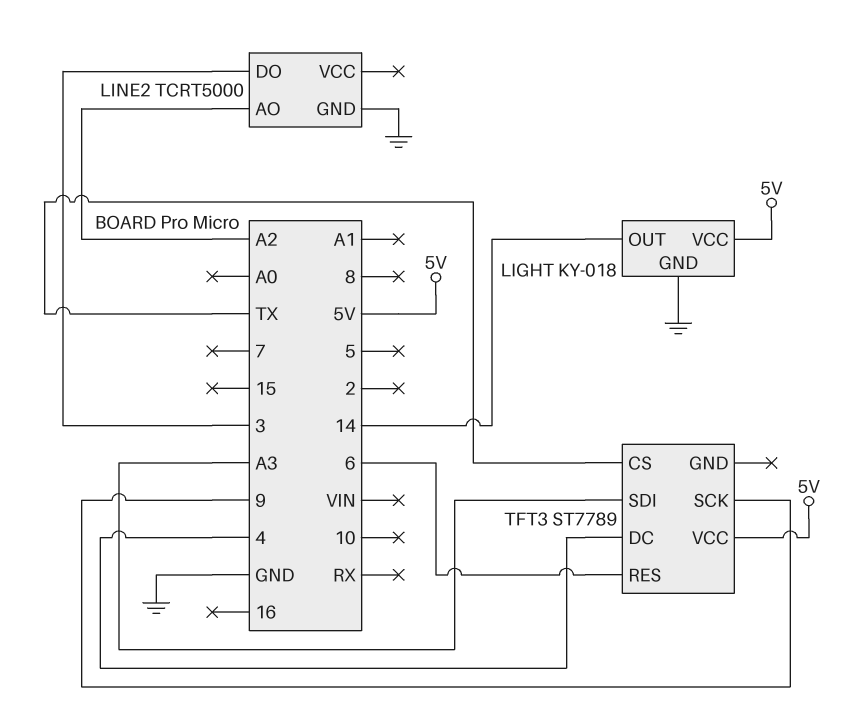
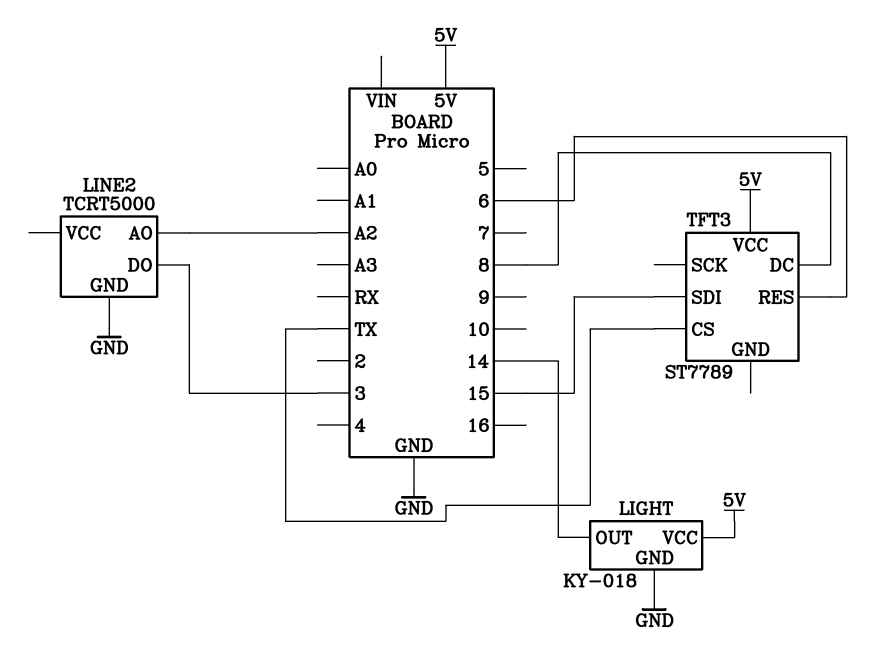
TFT3 pin DC: 4 -> 8
TFT3 pin SCK: 9 -> none
TFT3 pin SDI: A3 -> 15

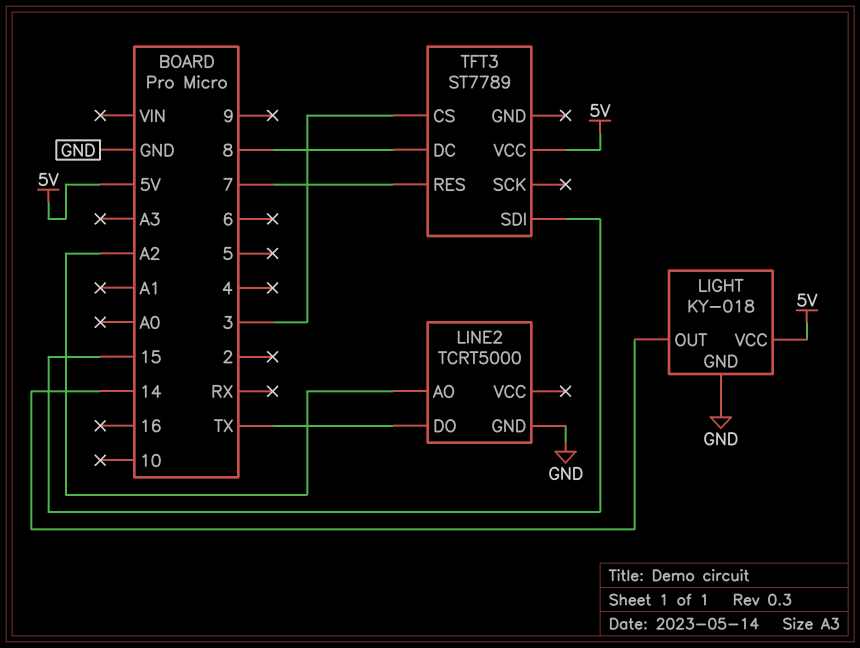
LINE2 pin DO: 3 -> TX
TFT3 pin CS: TX -> 3
TFT3 pin RES: 6 -> 7

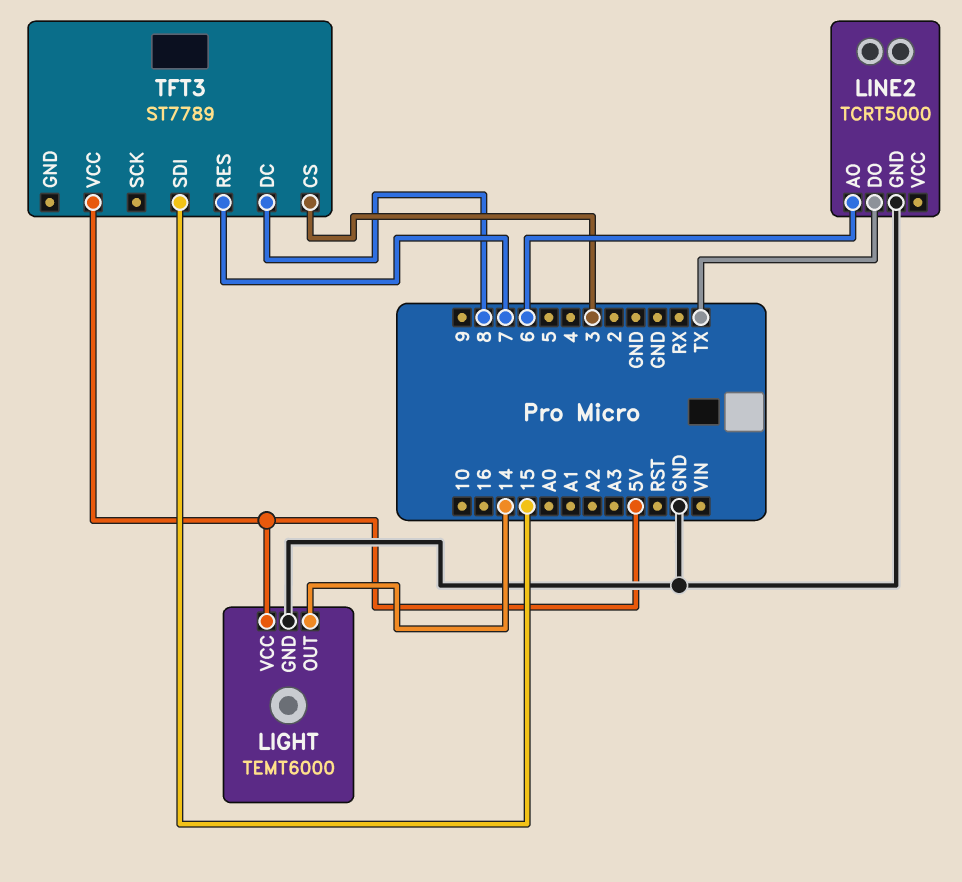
LIGHT: KY-018 -> TEMT6000
LINE2 pin AO: A2 -> 6

